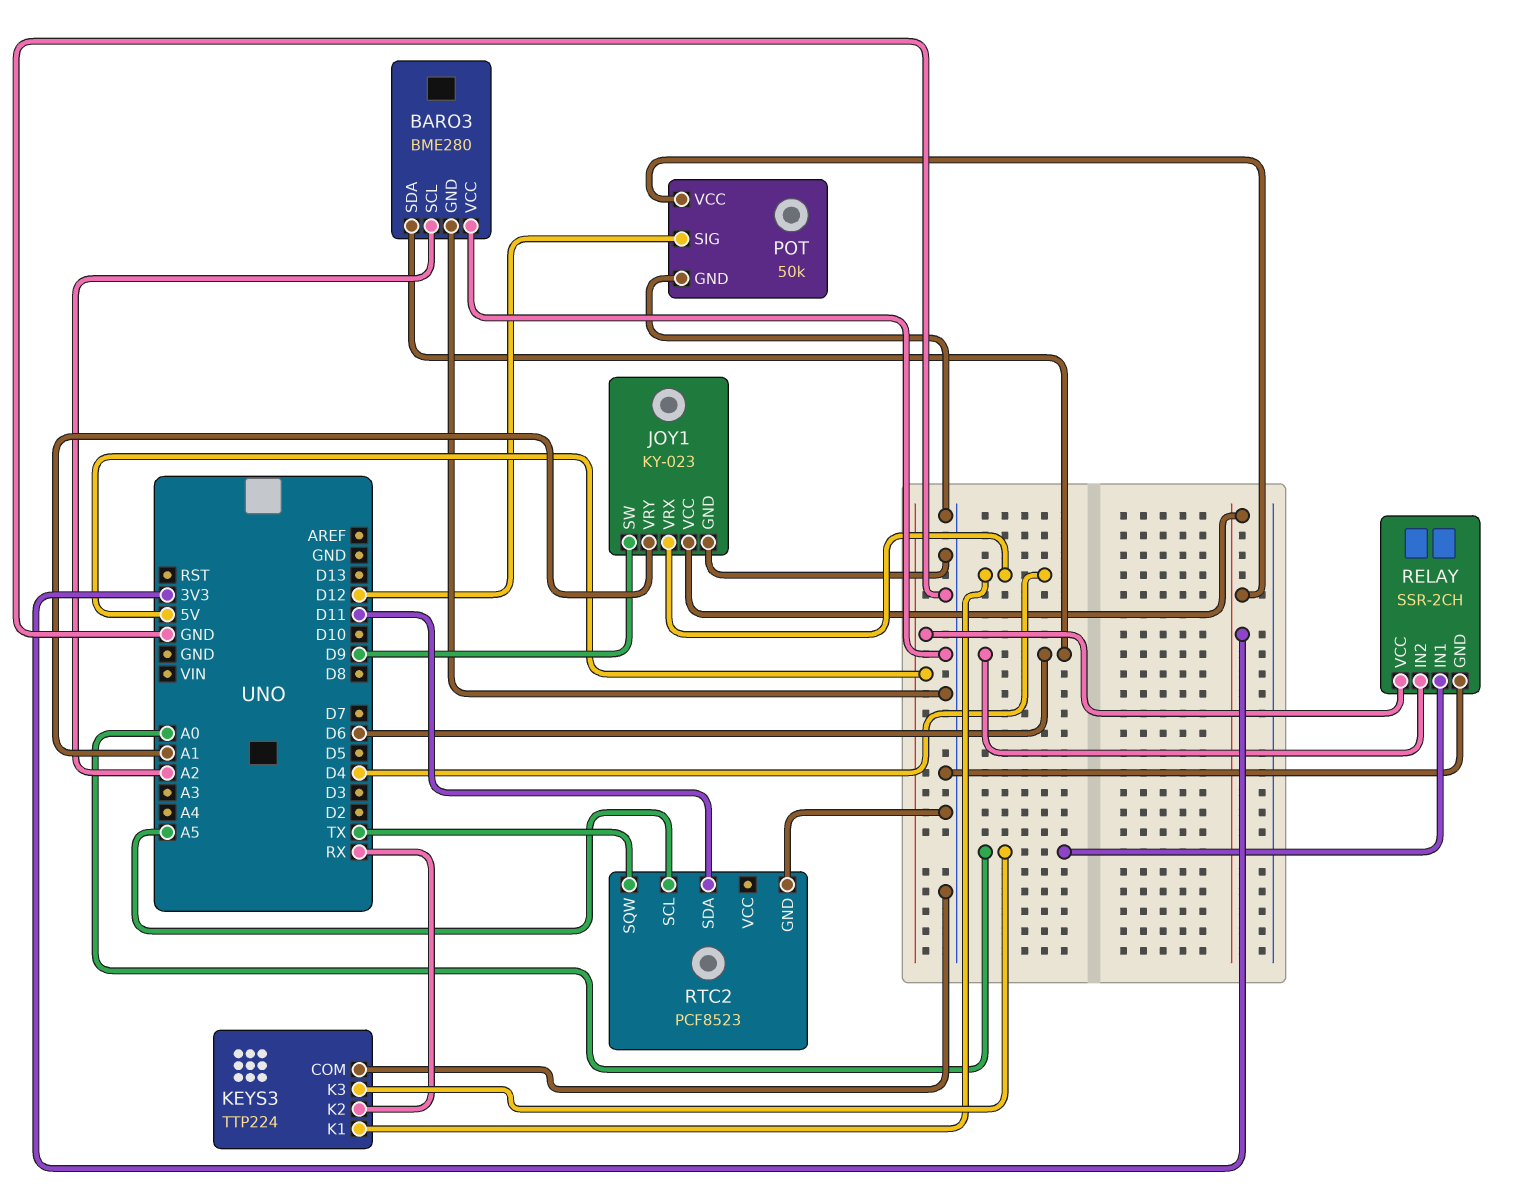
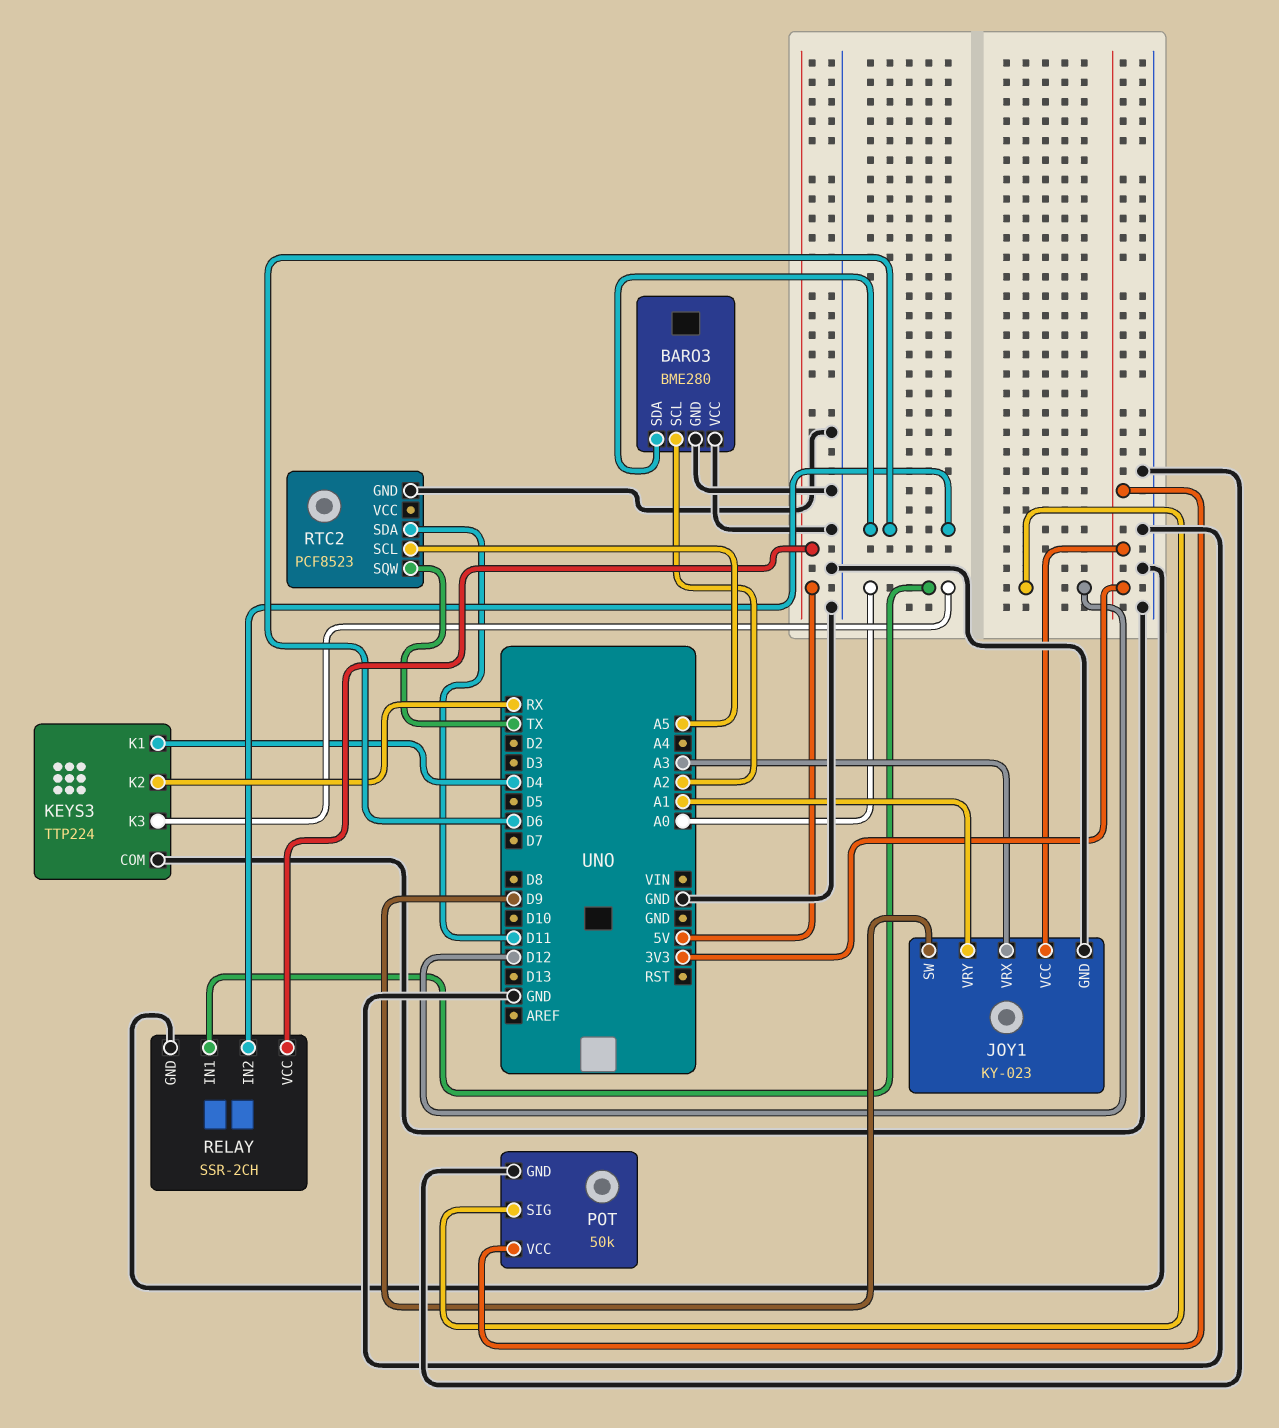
JOY1 pin VRX: D4 -> A3

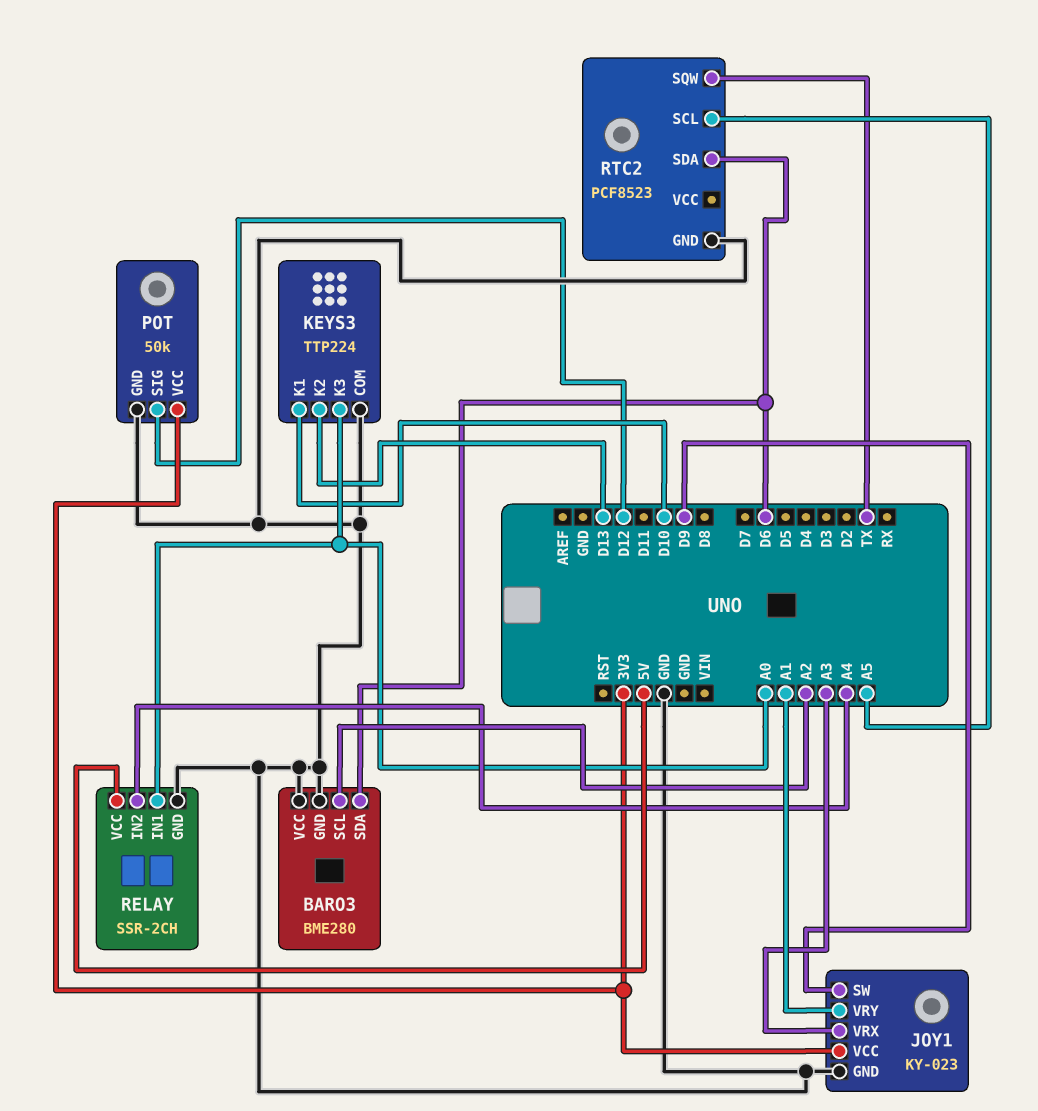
KEYS3 pin K1: D4 -> D10
KEYS3 pin K2: RX -> D13
RELAY pin IN2: D6 -> A4
RTC2 pin SDA: D11 -> D6

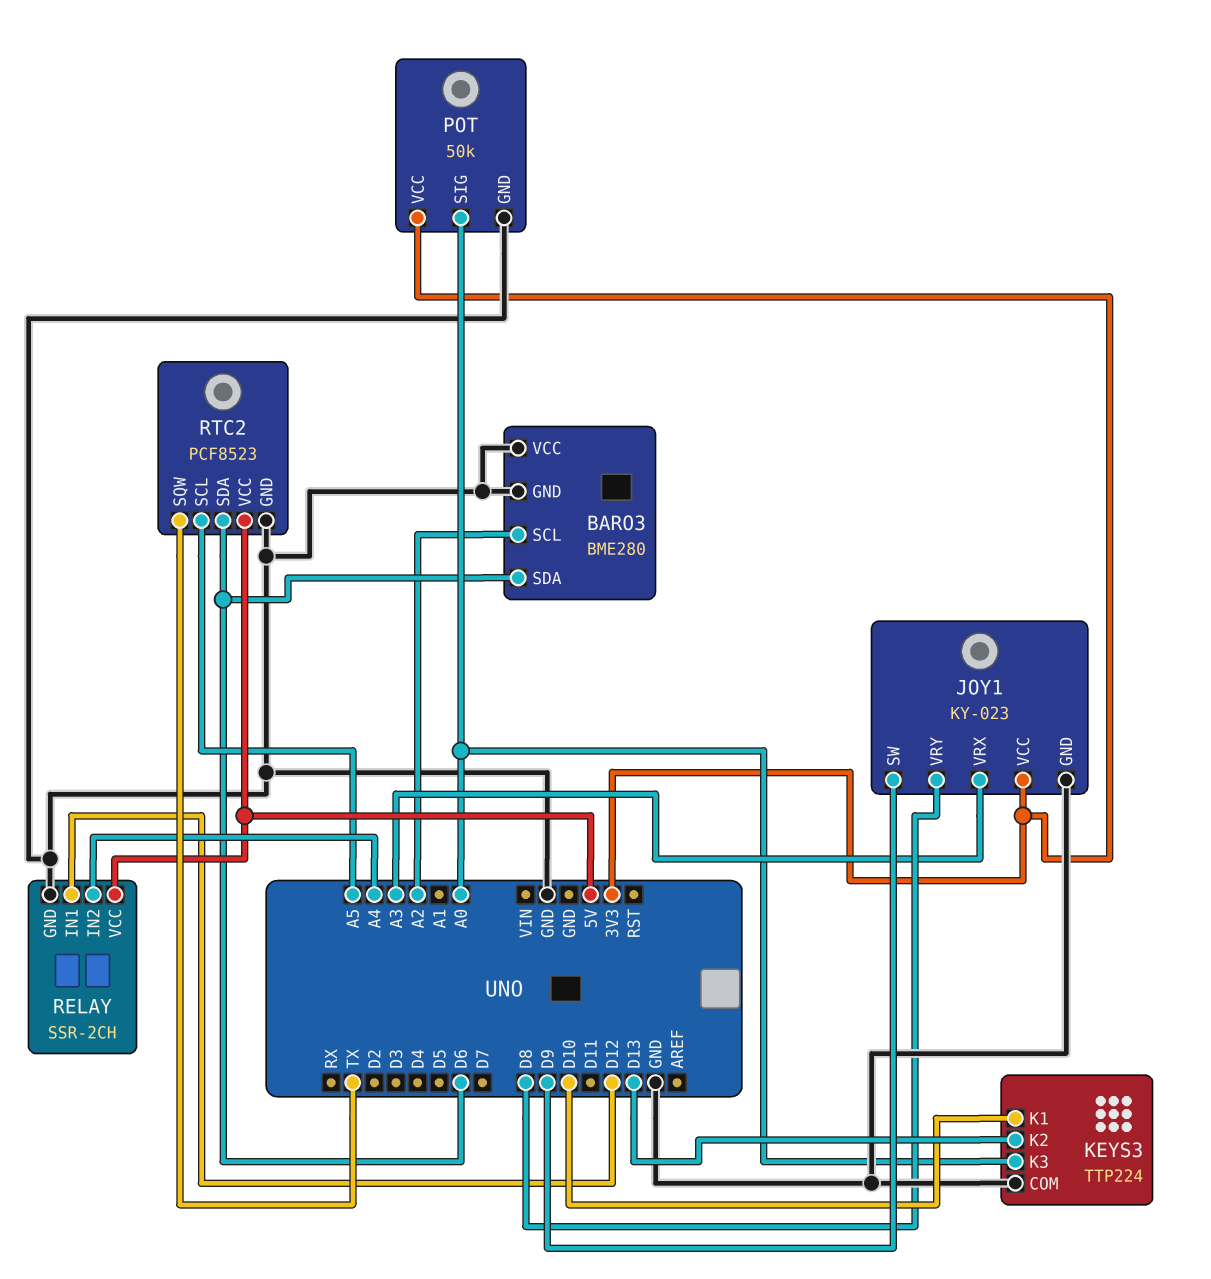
JOY1 pin VRY: A1 -> D8
POT pin SIG: D12 -> A0
RELAY pin IN1: A0 -> D12
RTC2 pin VCC: none -> 5V

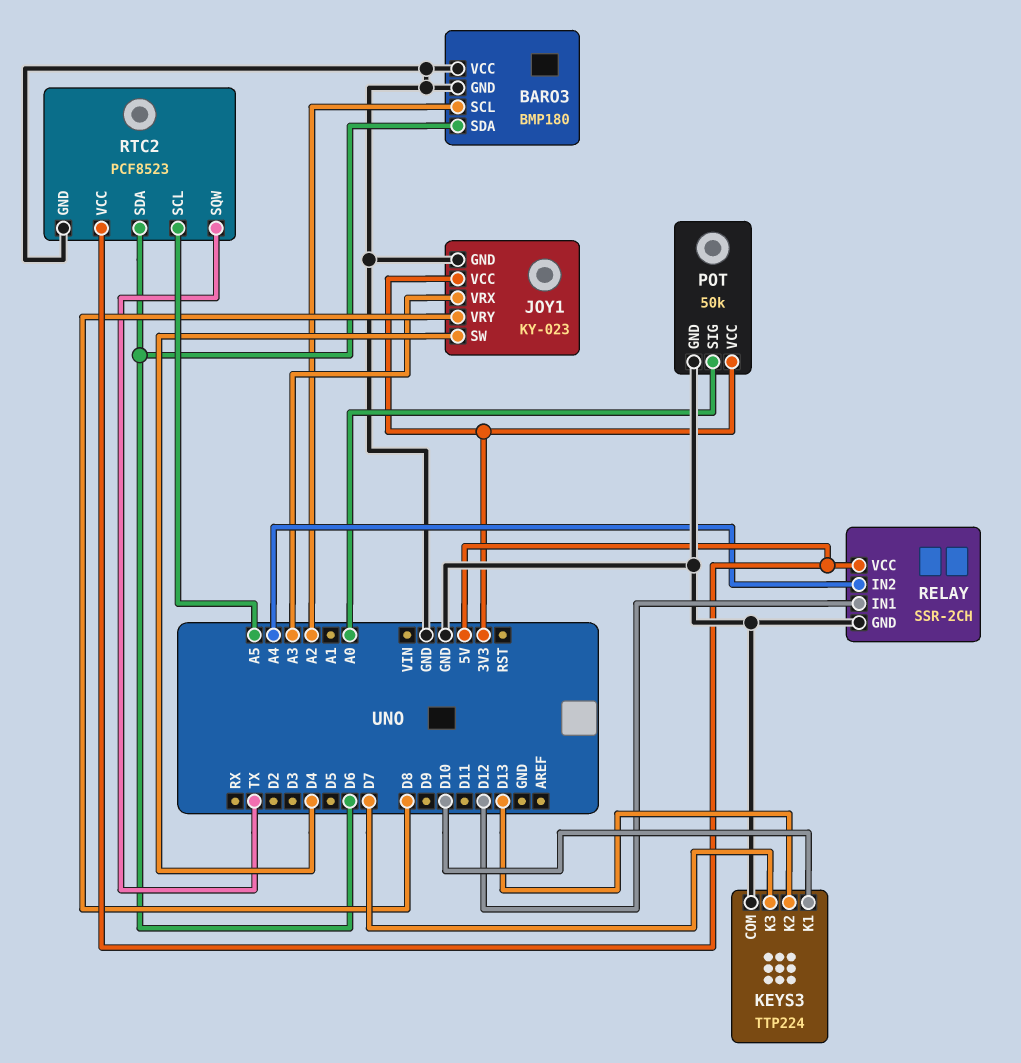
BARO3: BME280 -> BMP180
JOY1 pin SW: D9 -> D4
KEYS3 pin K3: A0 -> D7

